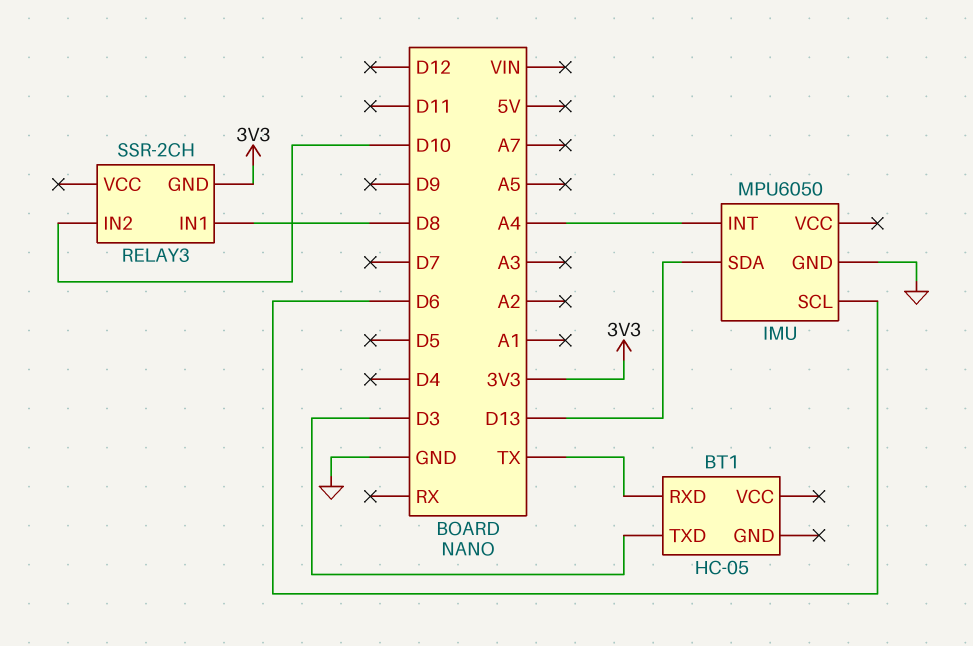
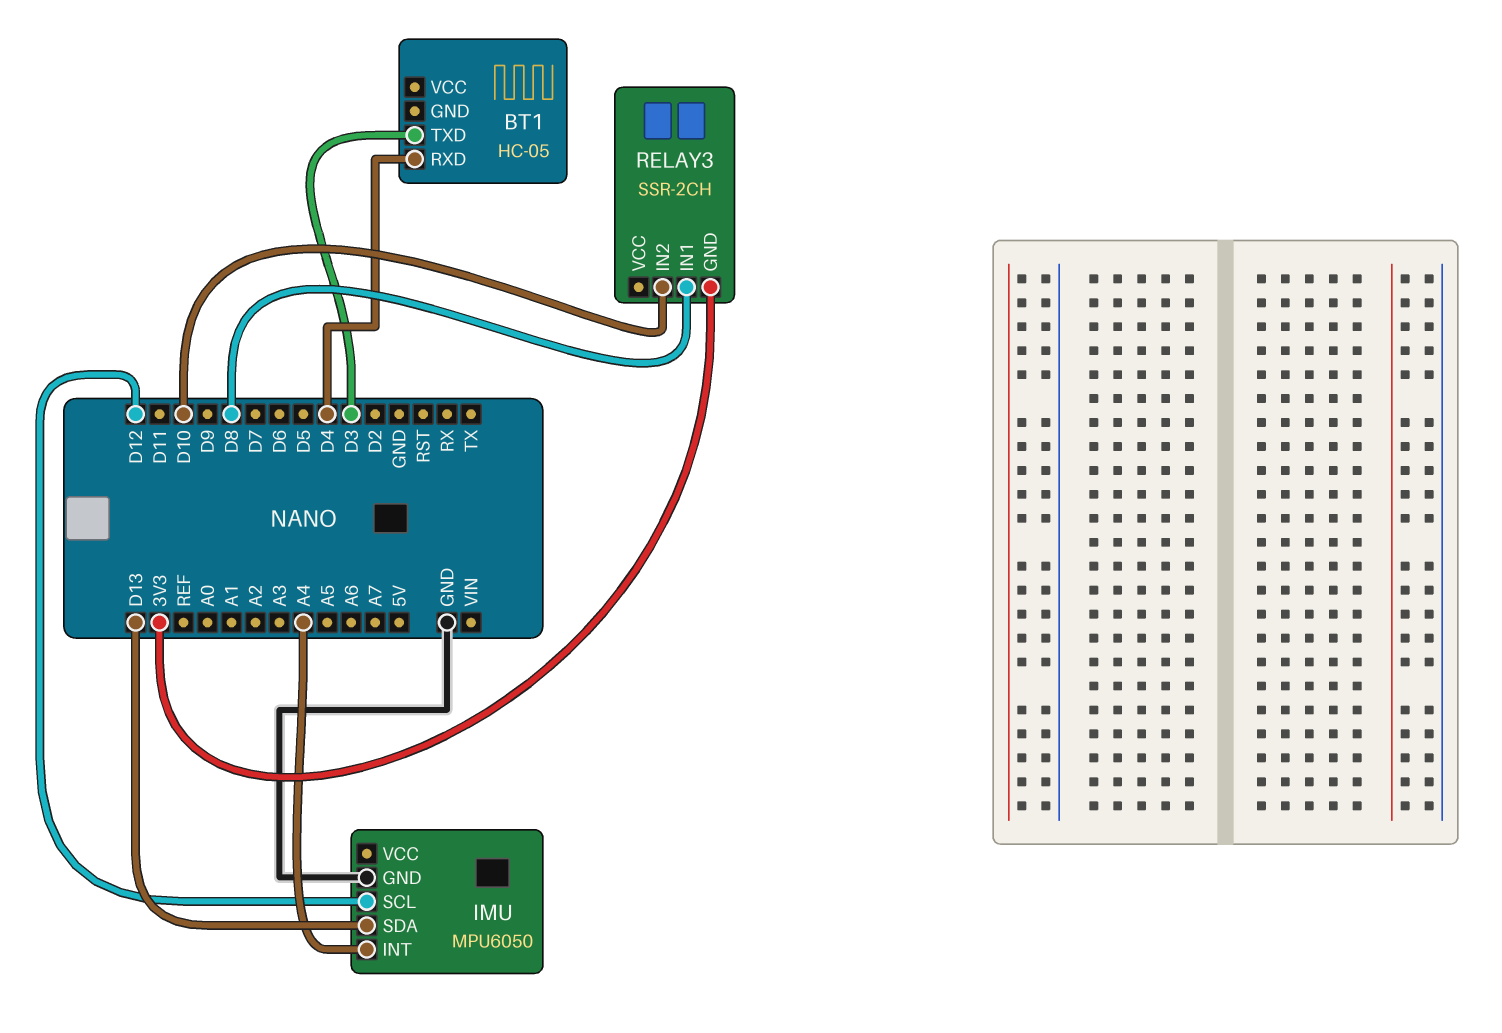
BT1 pin RXD: TX -> D4
IMU pin SCL: D6 -> D12

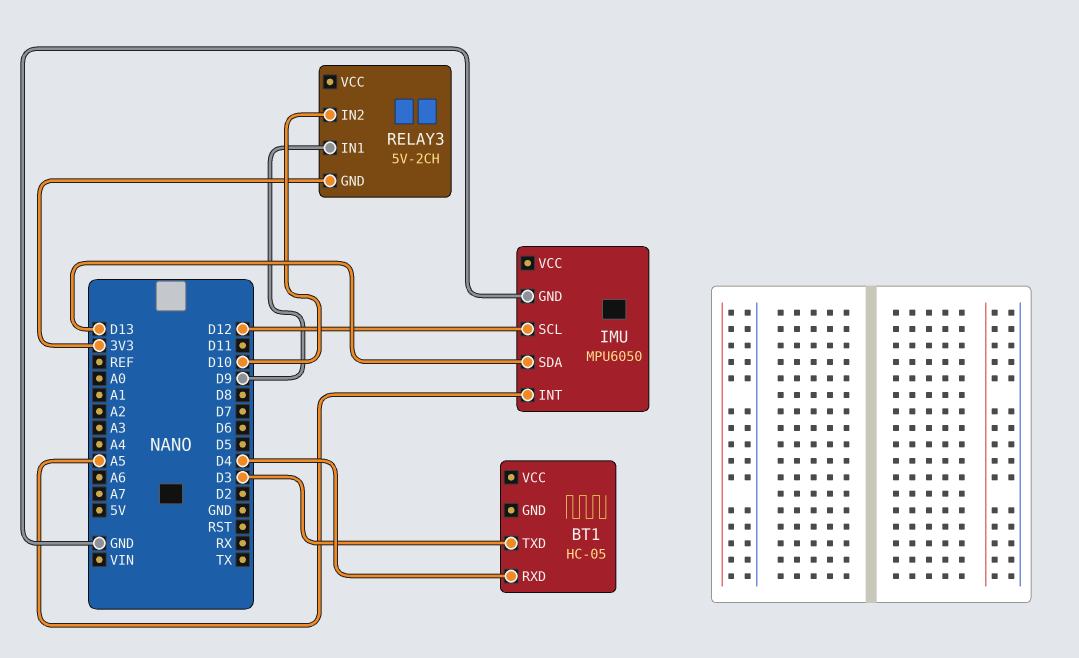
IMU pin INT: A4 -> A5
RELAY3: SSR-2CH -> 5V-2CH
RELAY3 pin IN1: D8 -> D9

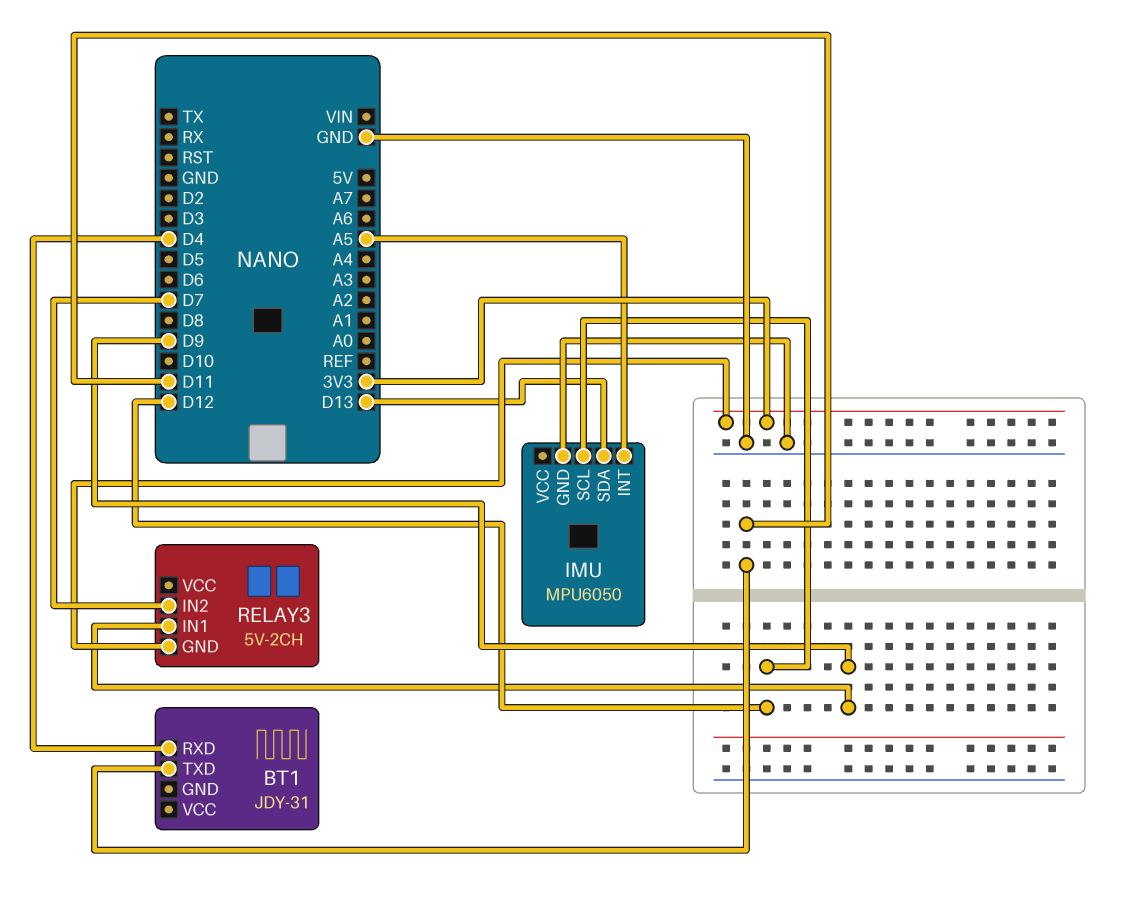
BT1: HC-05 -> JDY-31
BT1 pin TXD: D3 -> D11
RELAY3 pin IN2: D10 -> D7

